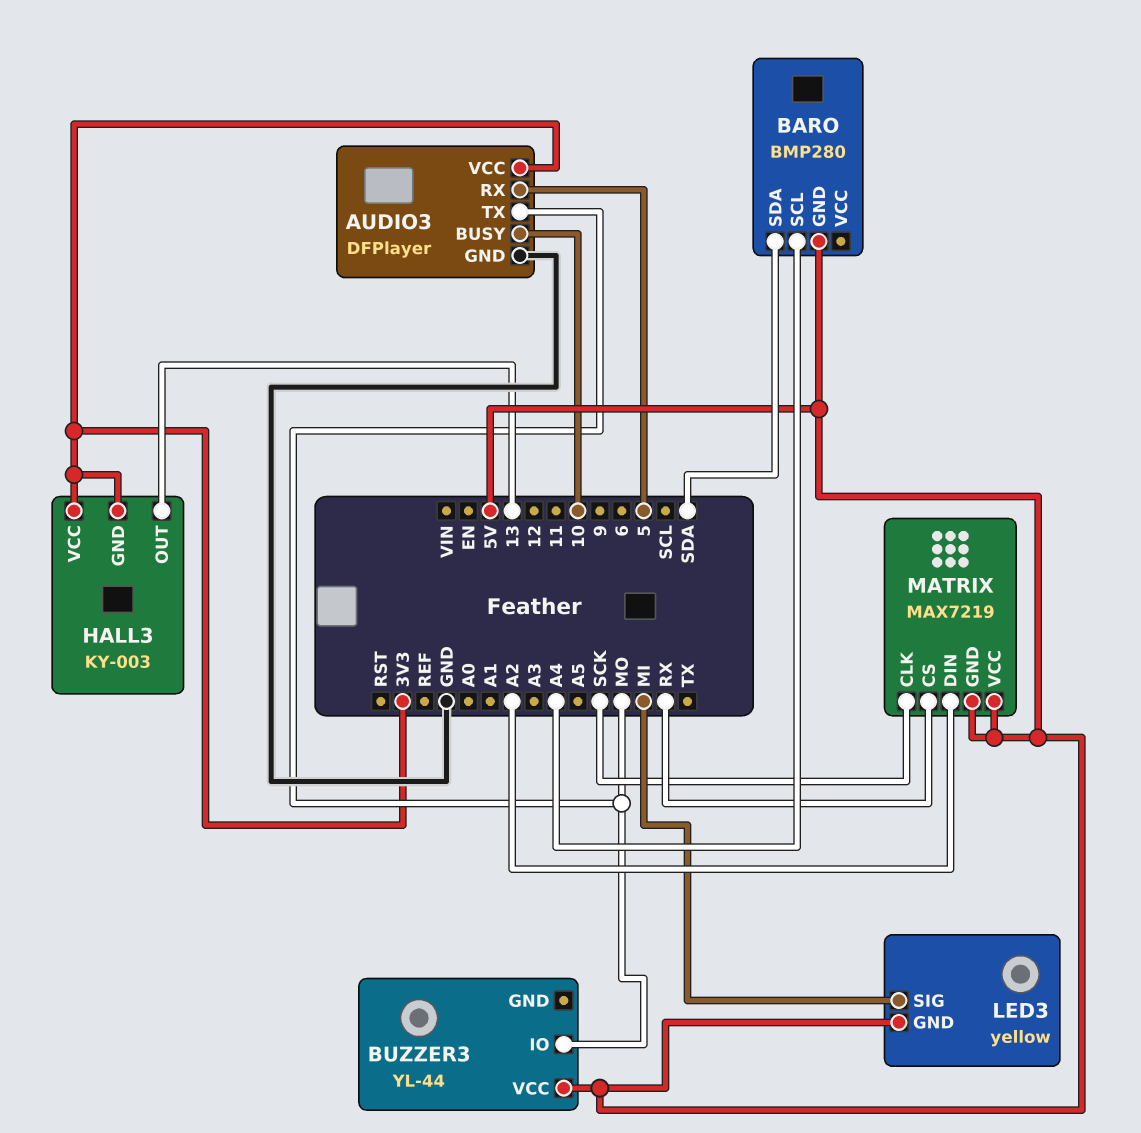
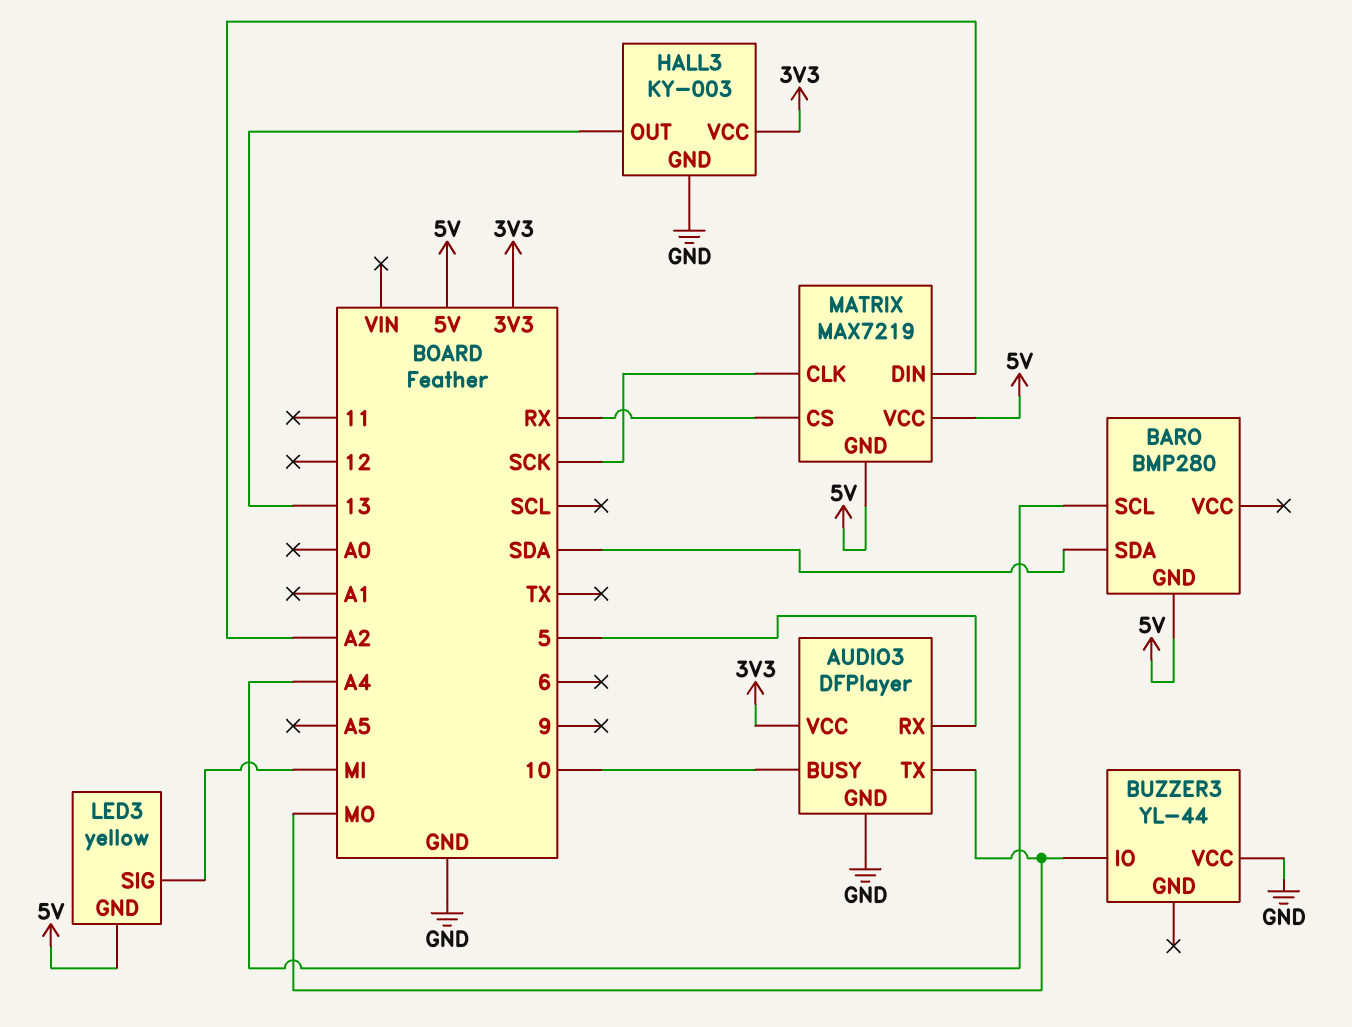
BUZZER3 pin VCC: 5V -> GND
HALL3 pin GND: 3V3 -> GND

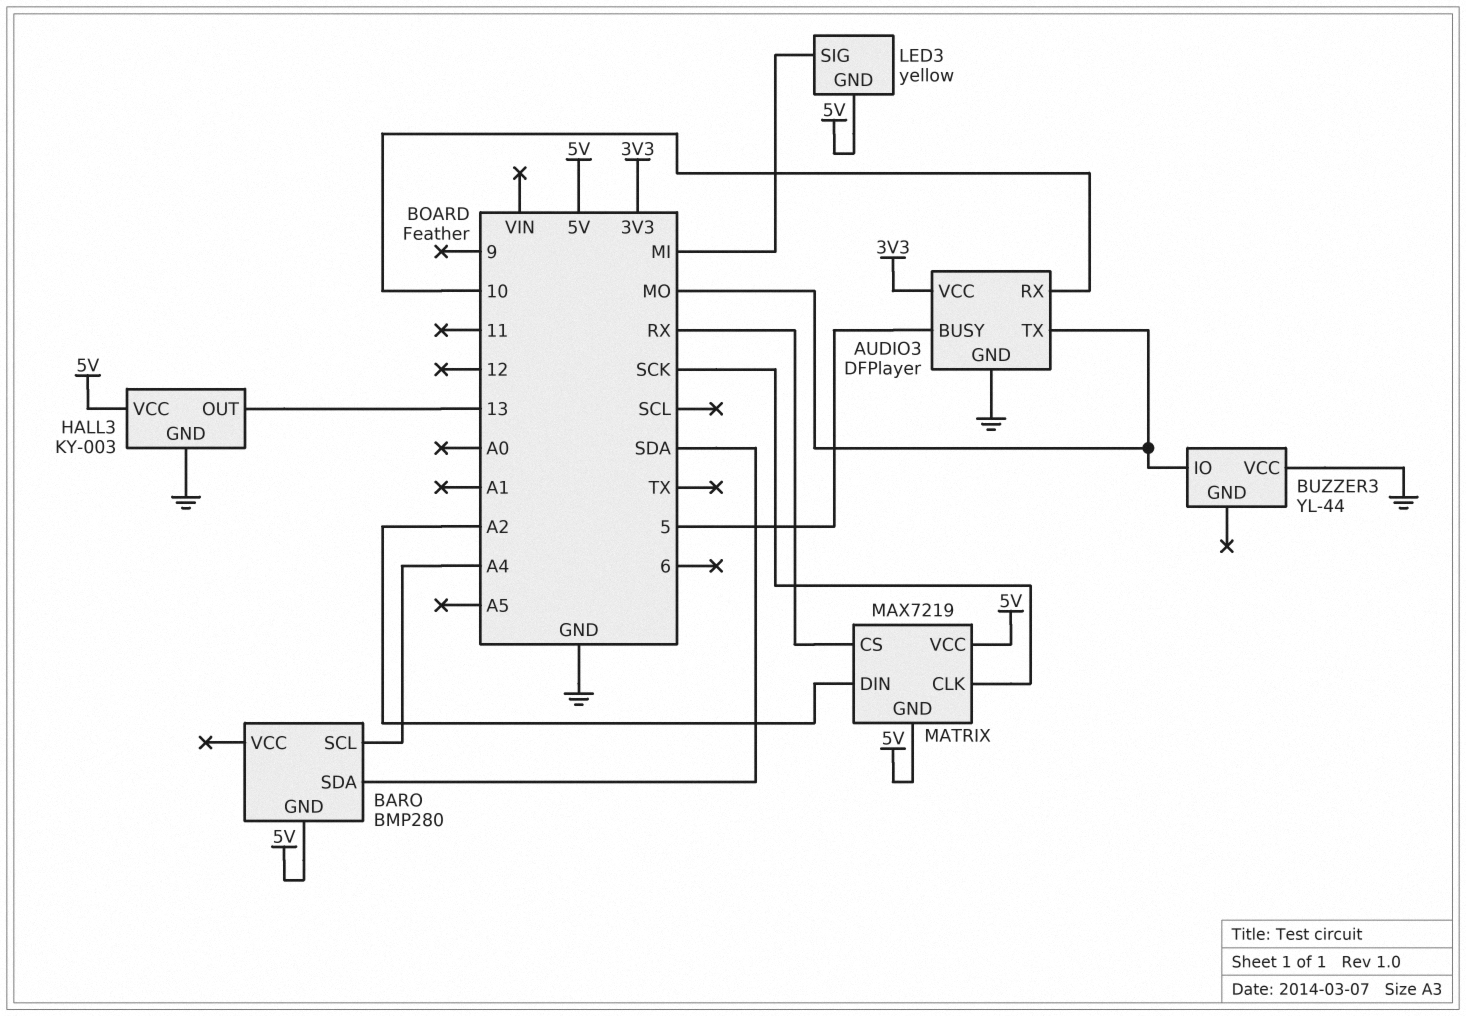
AUDIO3 pin BUSY: 10 -> 5
AUDIO3 pin RX: 5 -> 10
HALL3 pin VCC: 3V3 -> 5V

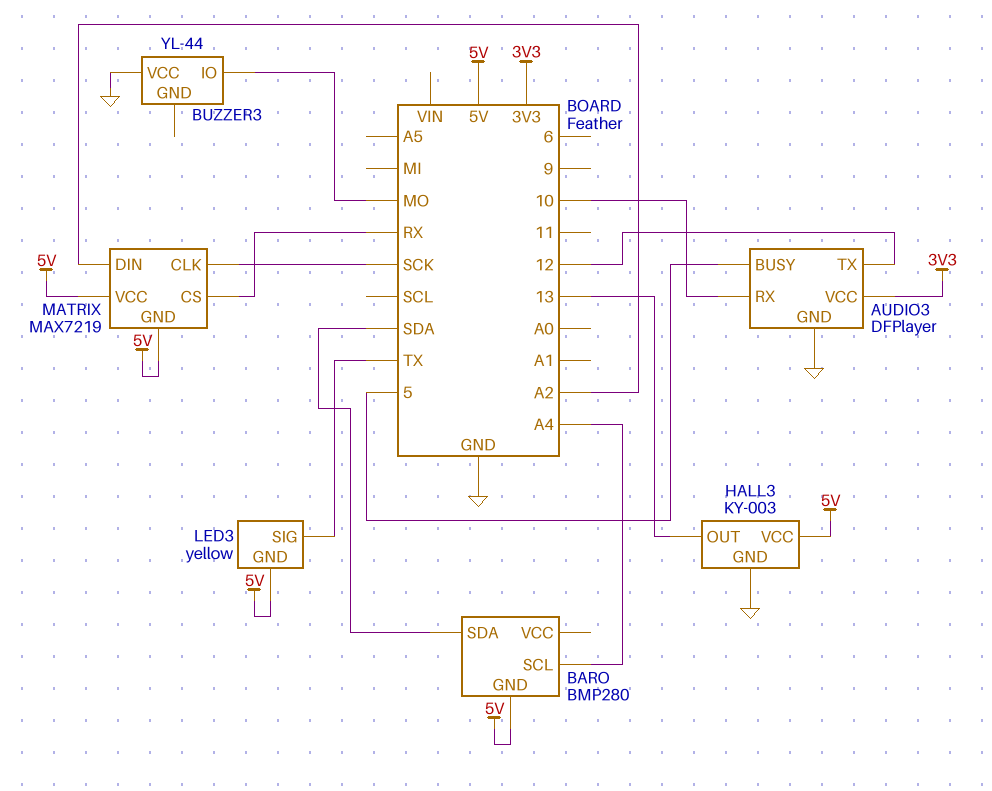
AUDIO3 pin TX: MO -> 12
LED3 pin SIG: MI -> TX

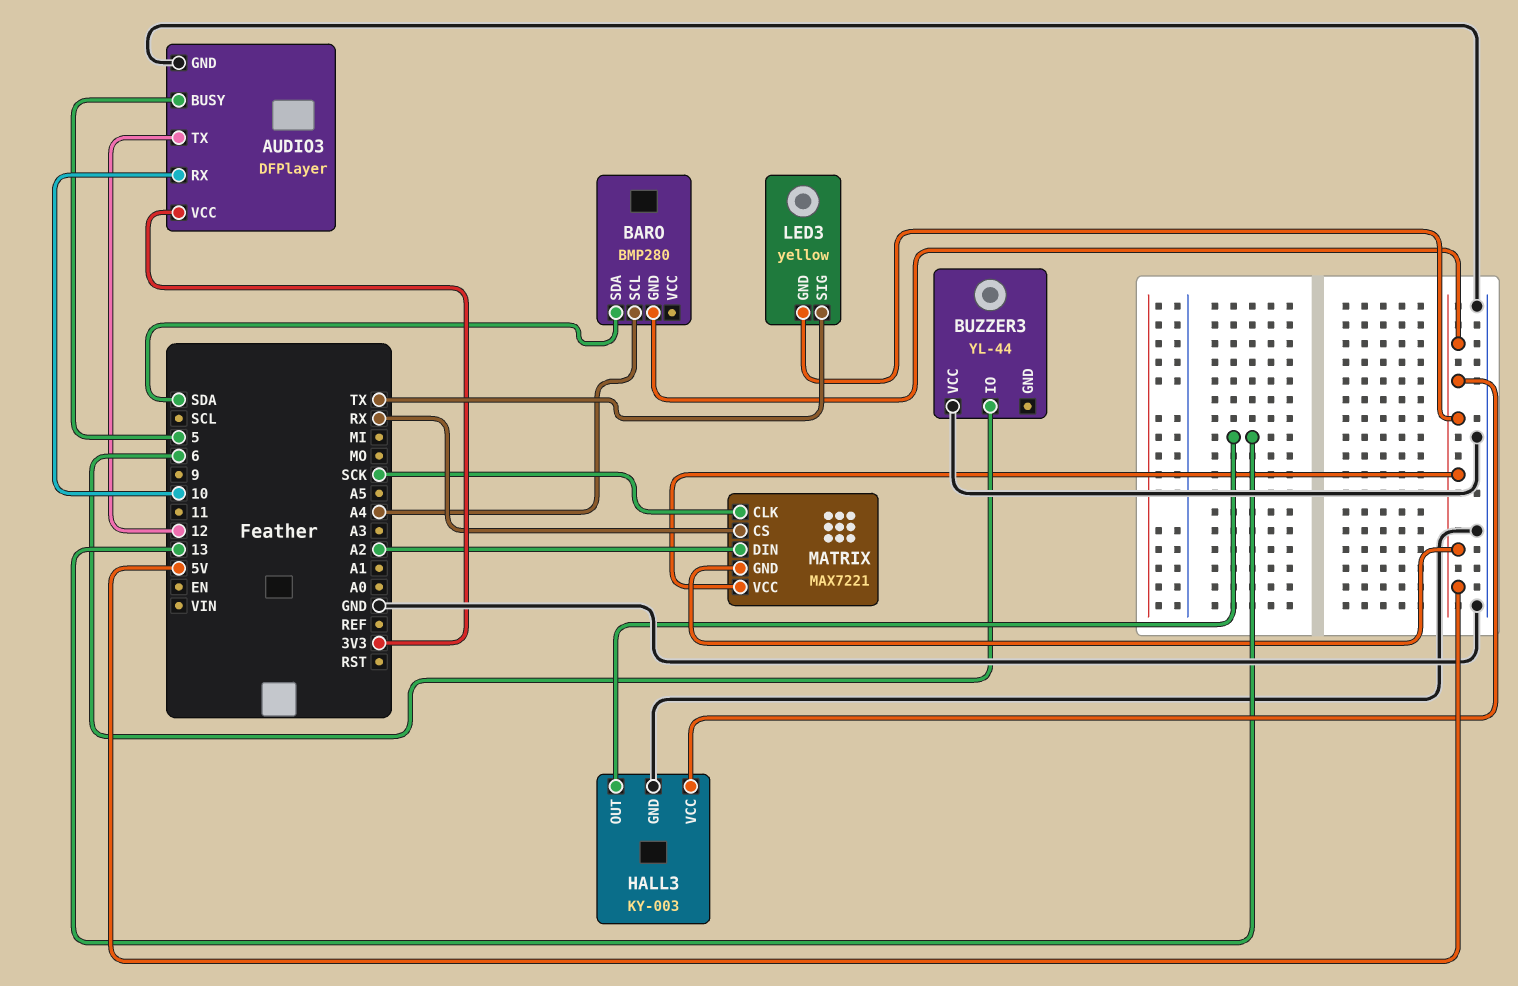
BUZZER3 pin IO: MO -> 6
MATRIX: MAX7219 -> MAX7221

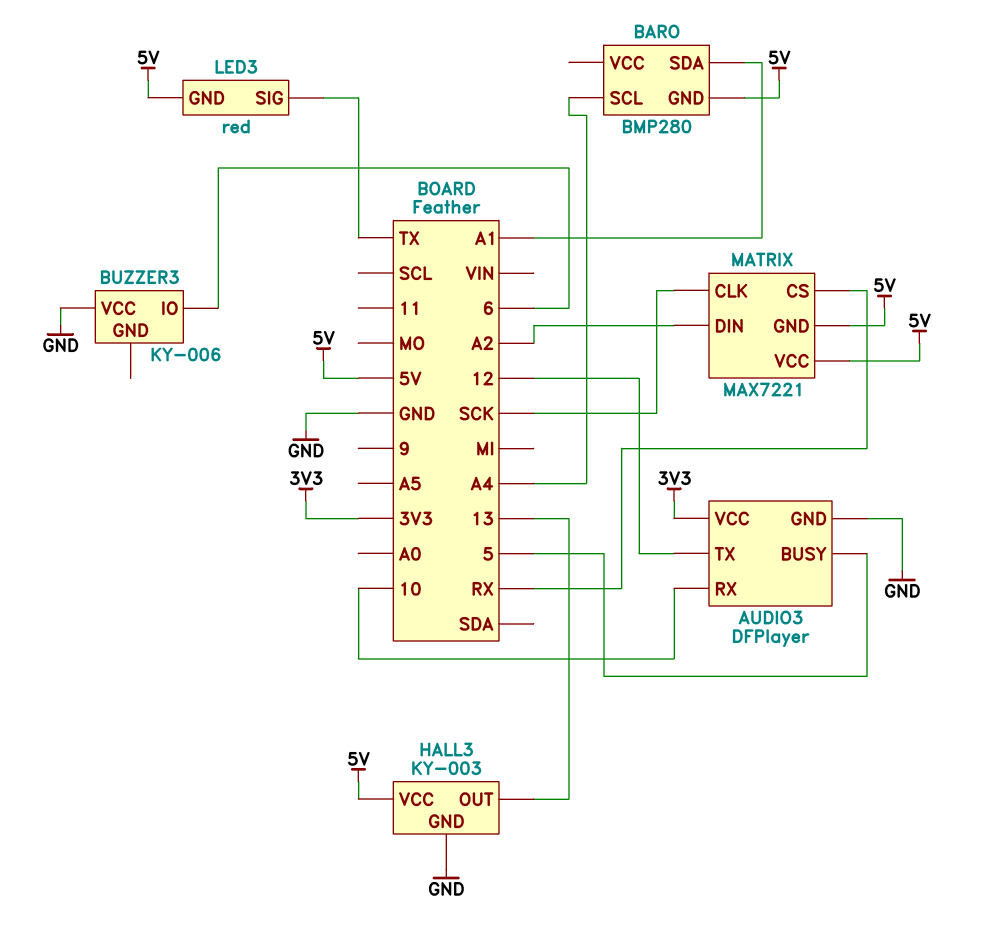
BARO pin SDA: SDA -> A1
BUZZER3: YL-44 -> KY-006
LED3: yellow -> red

